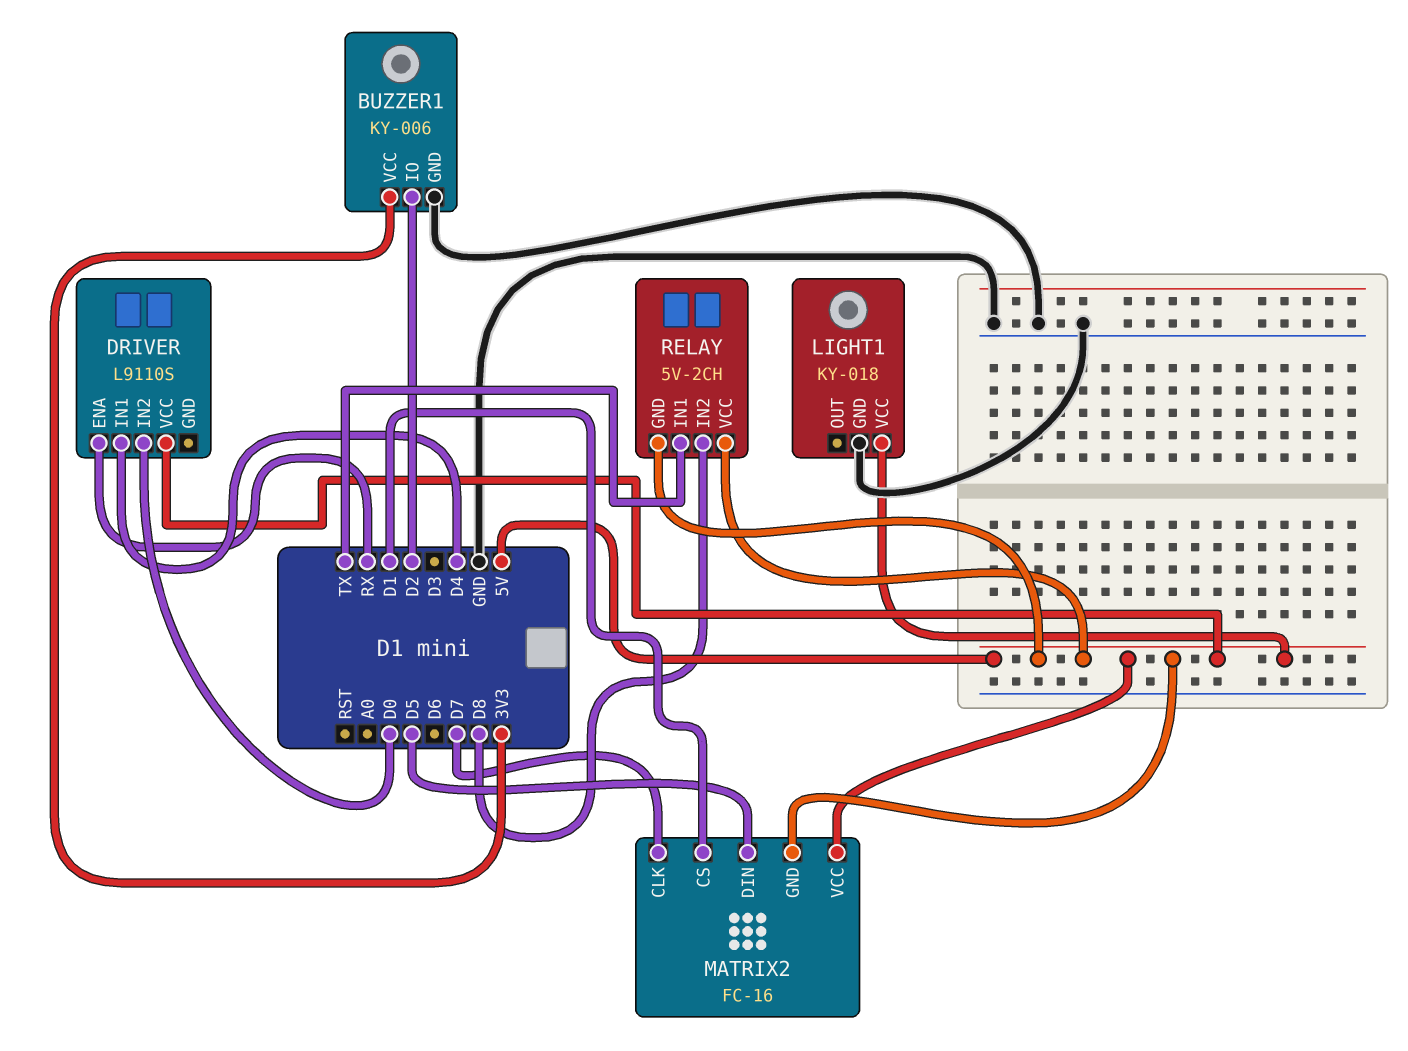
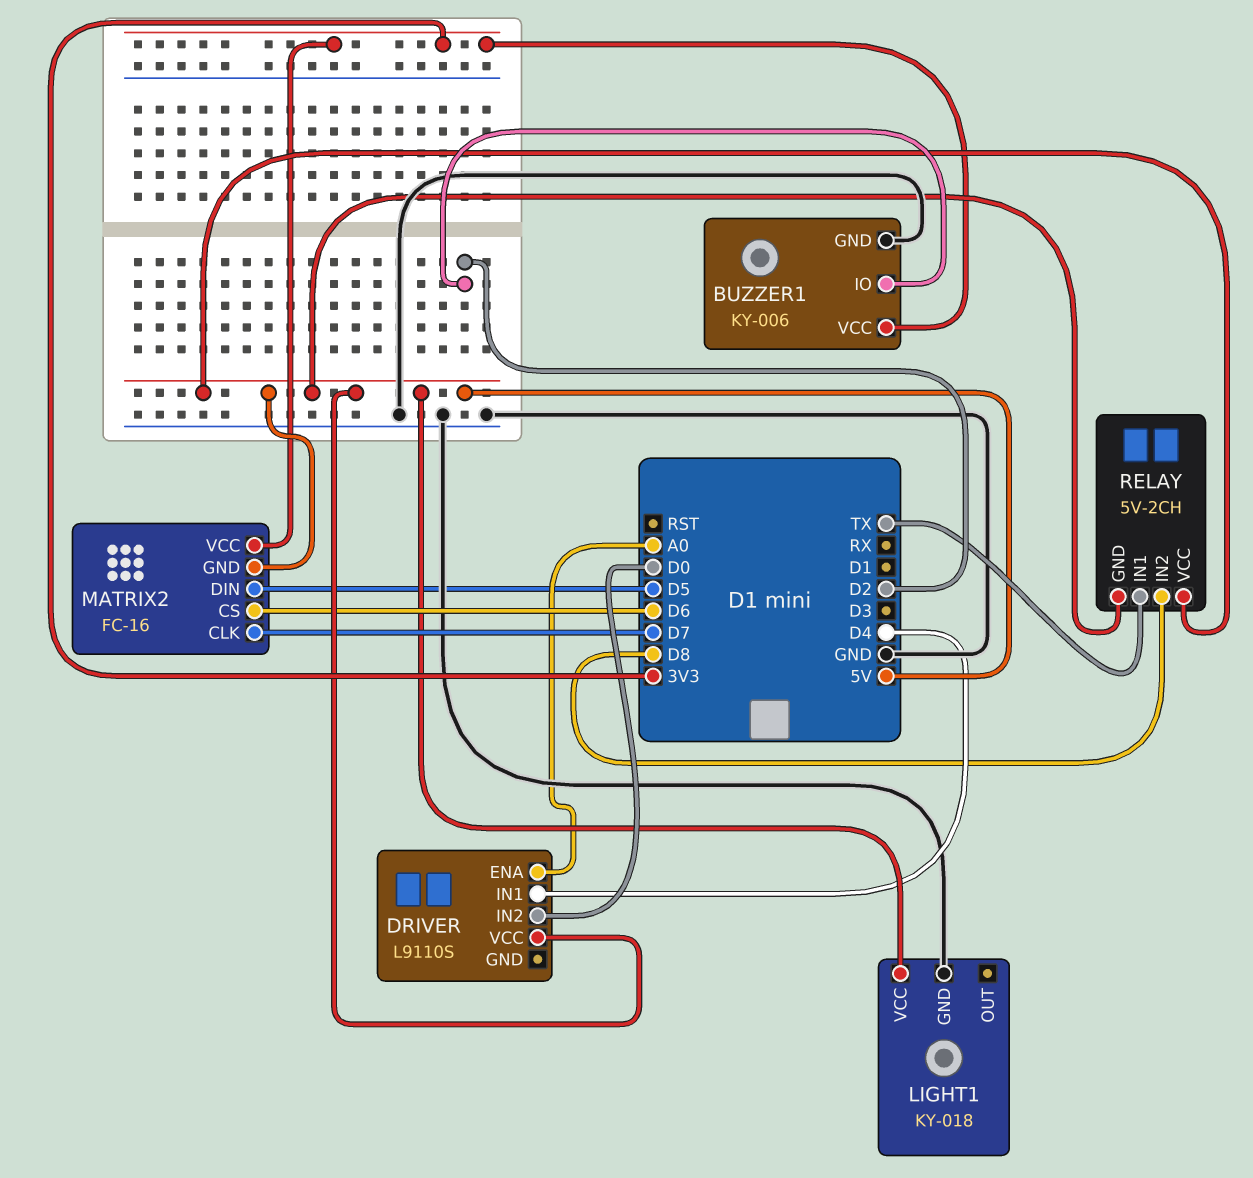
DRIVER pin ENA: RX -> A0
MATRIX2 pin CS: D1 -> D6
MATRIX2 pin VCC: 5V -> 3V3

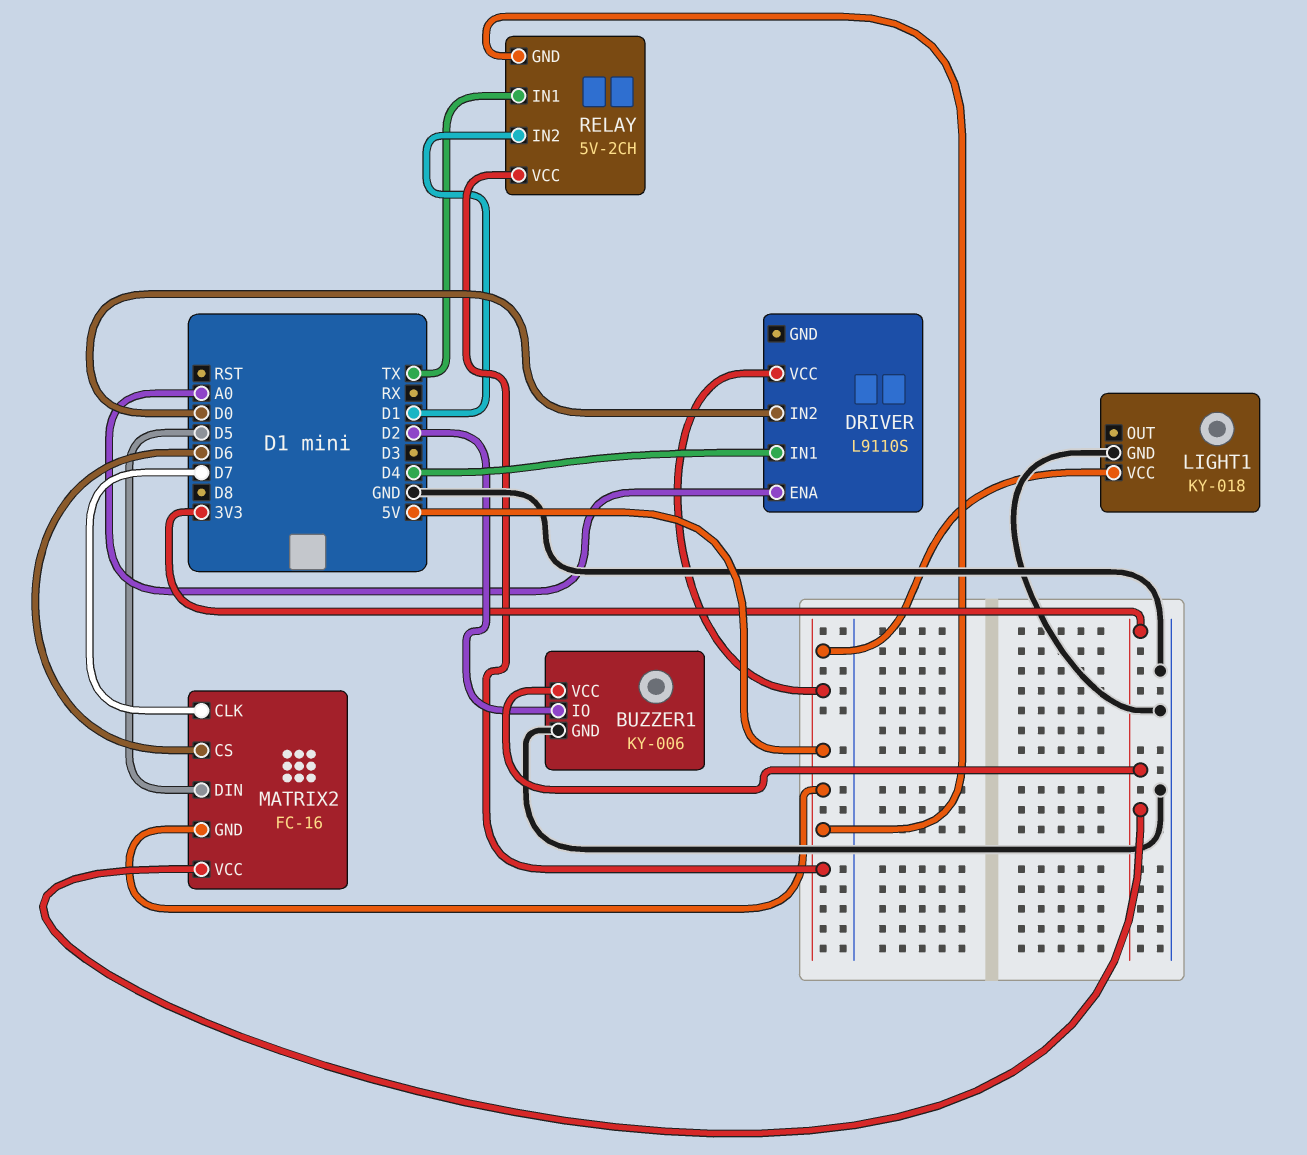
RELAY pin IN2: D8 -> D1

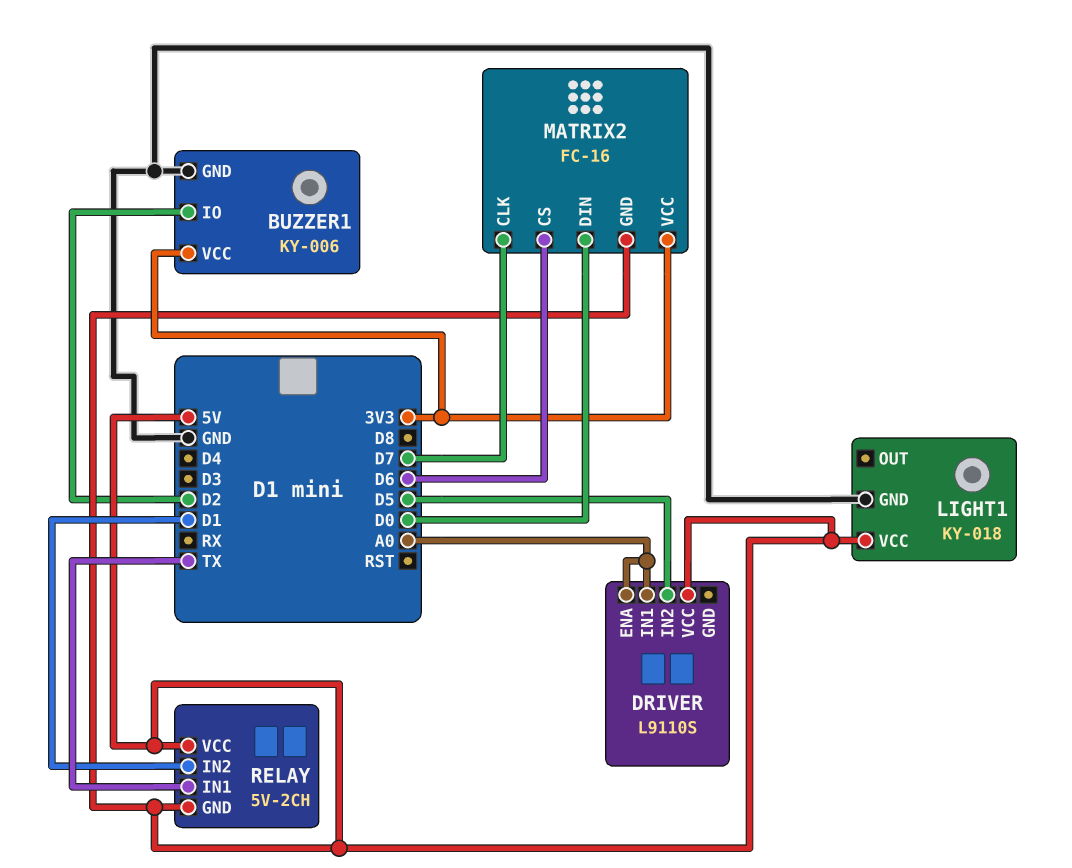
DRIVER pin IN1: D4 -> A0
DRIVER pin IN2: D0 -> D5
MATRIX2 pin DIN: D5 -> D0

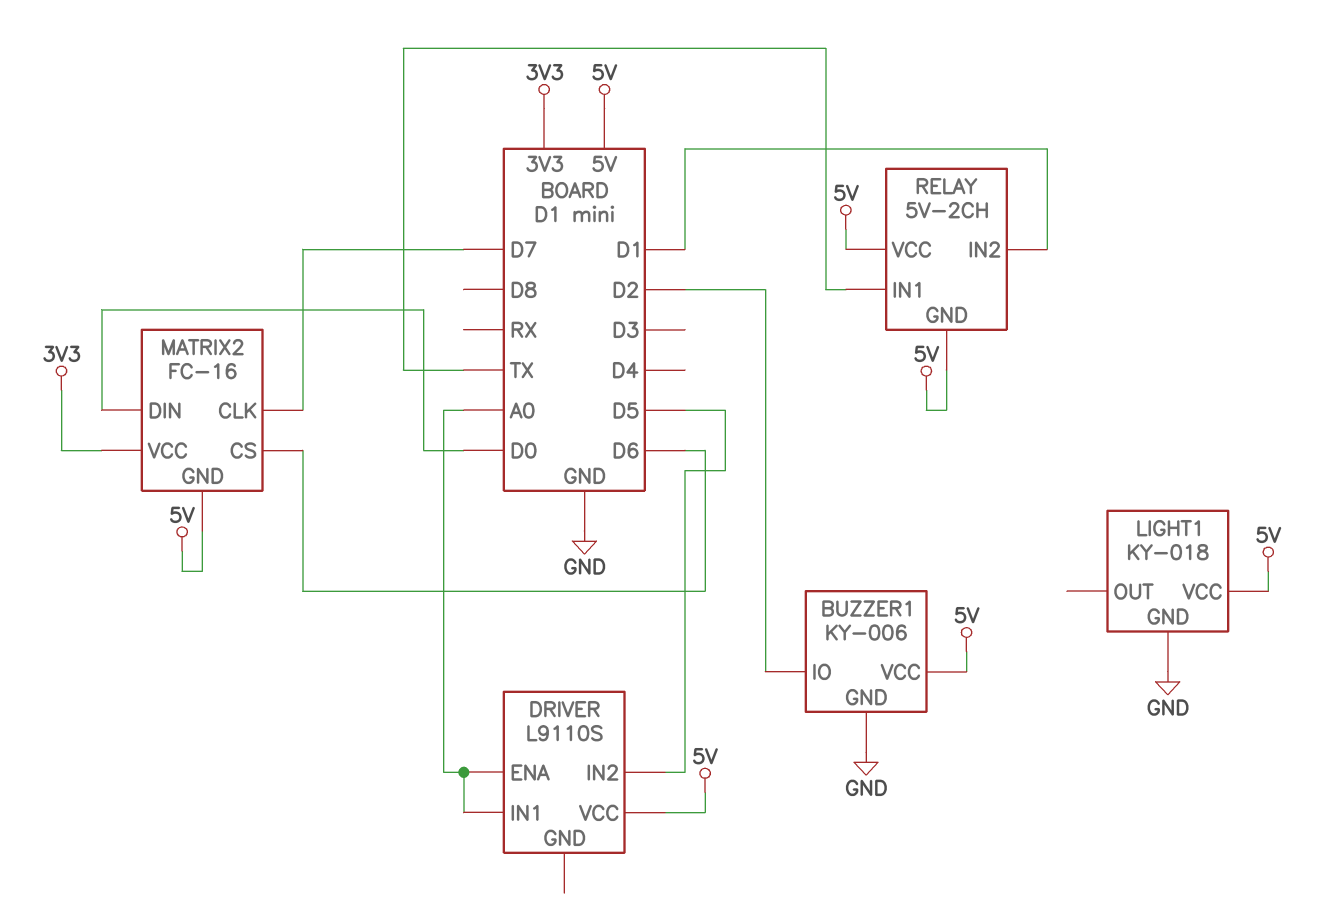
BUZZER1 pin VCC: 3V3 -> 5V

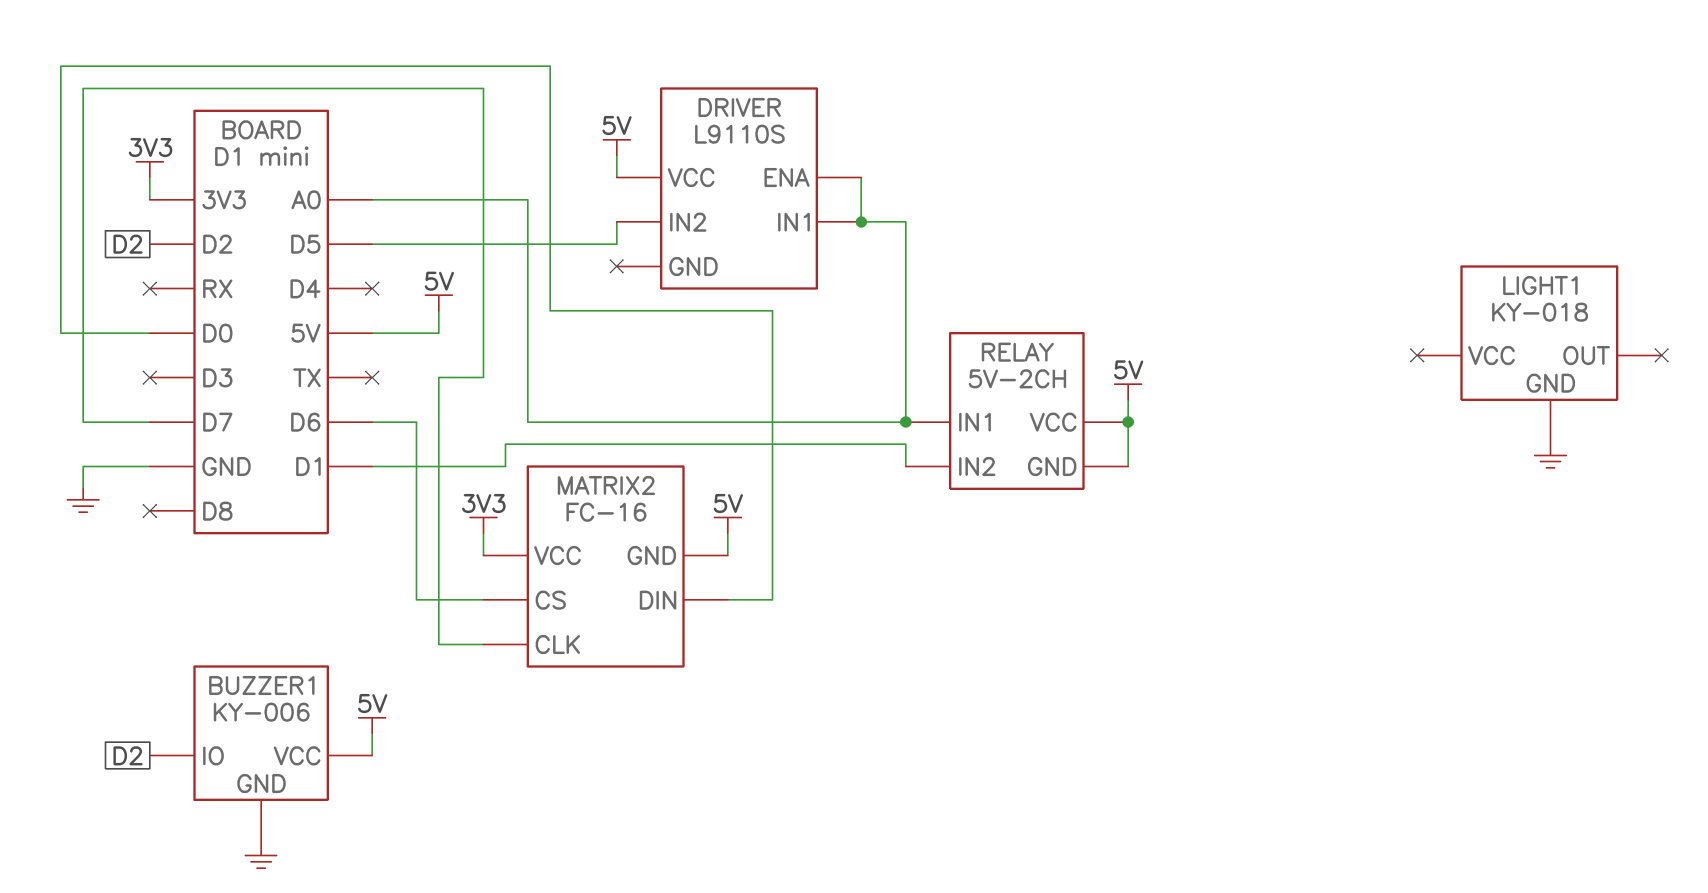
LIGHT1 pin VCC: 5V -> none
RELAY pin IN1: TX -> A0

